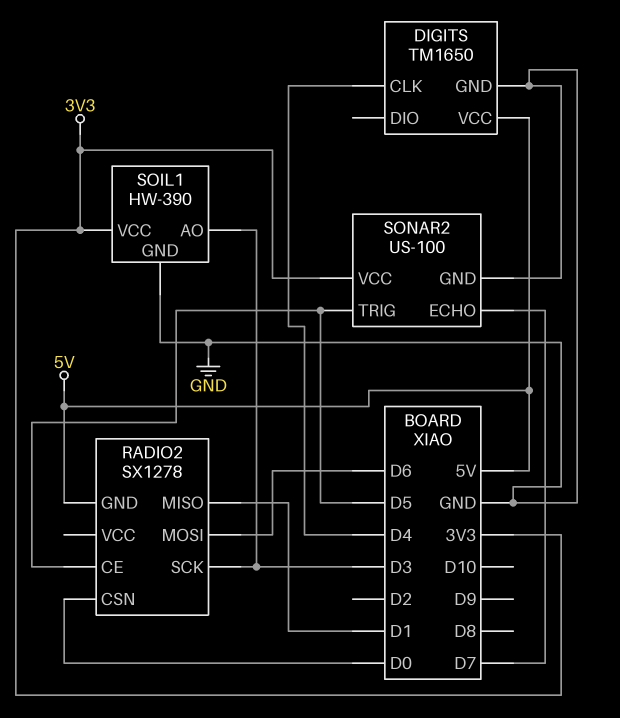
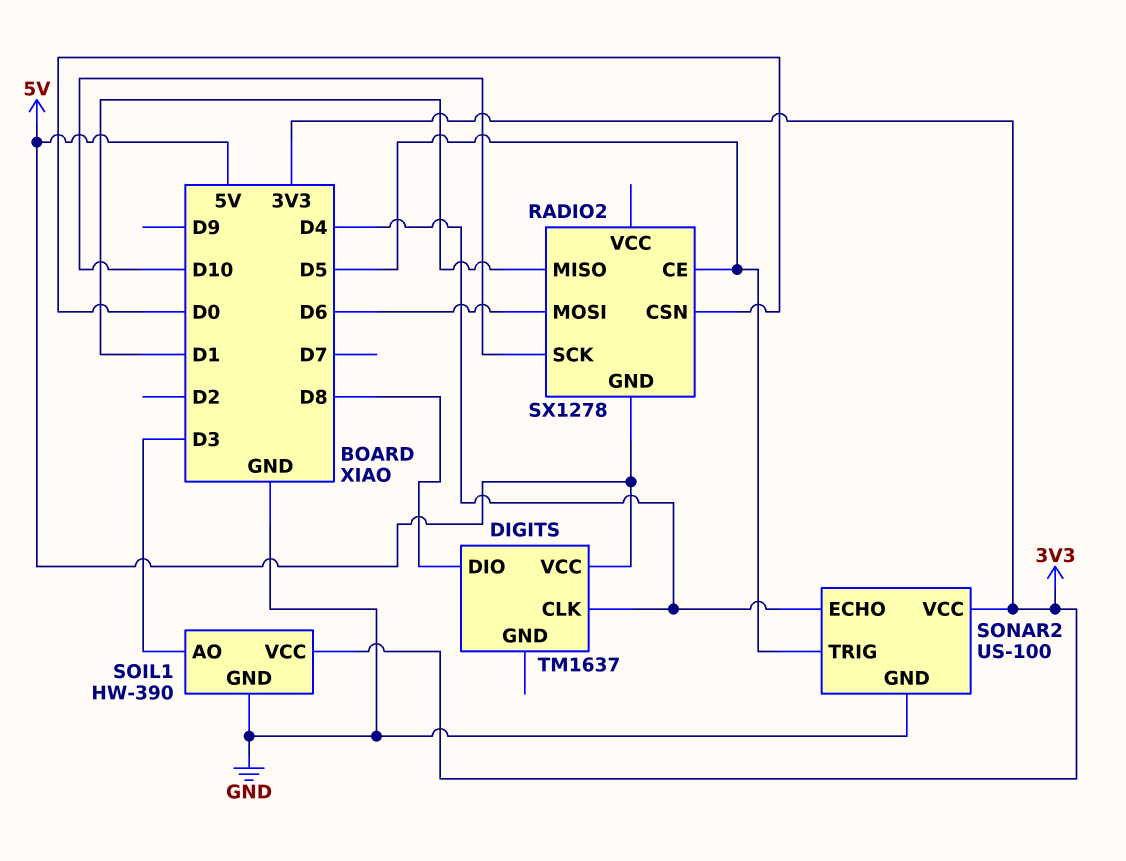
DIGITS: TM1650 -> TM1637
DIGITS pin DIO: none -> D8
DIGITS pin GND: GND -> none
RADIO2 pin SCK: D3 -> D10
SONAR2 pin ECHO: D7 -> D4

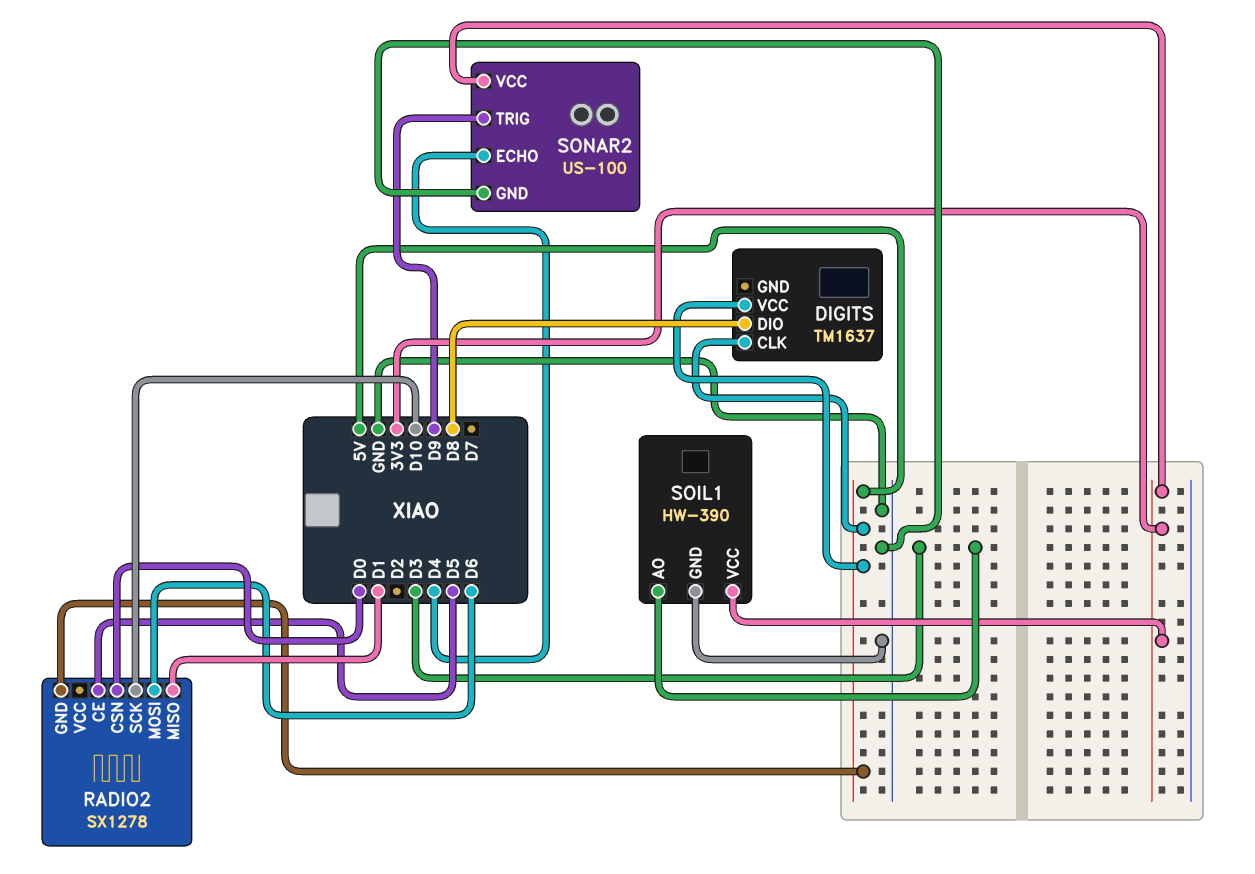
DIGITS pin CLK: D4 -> 5V
SONAR2 pin TRIG: D5 -> D9

